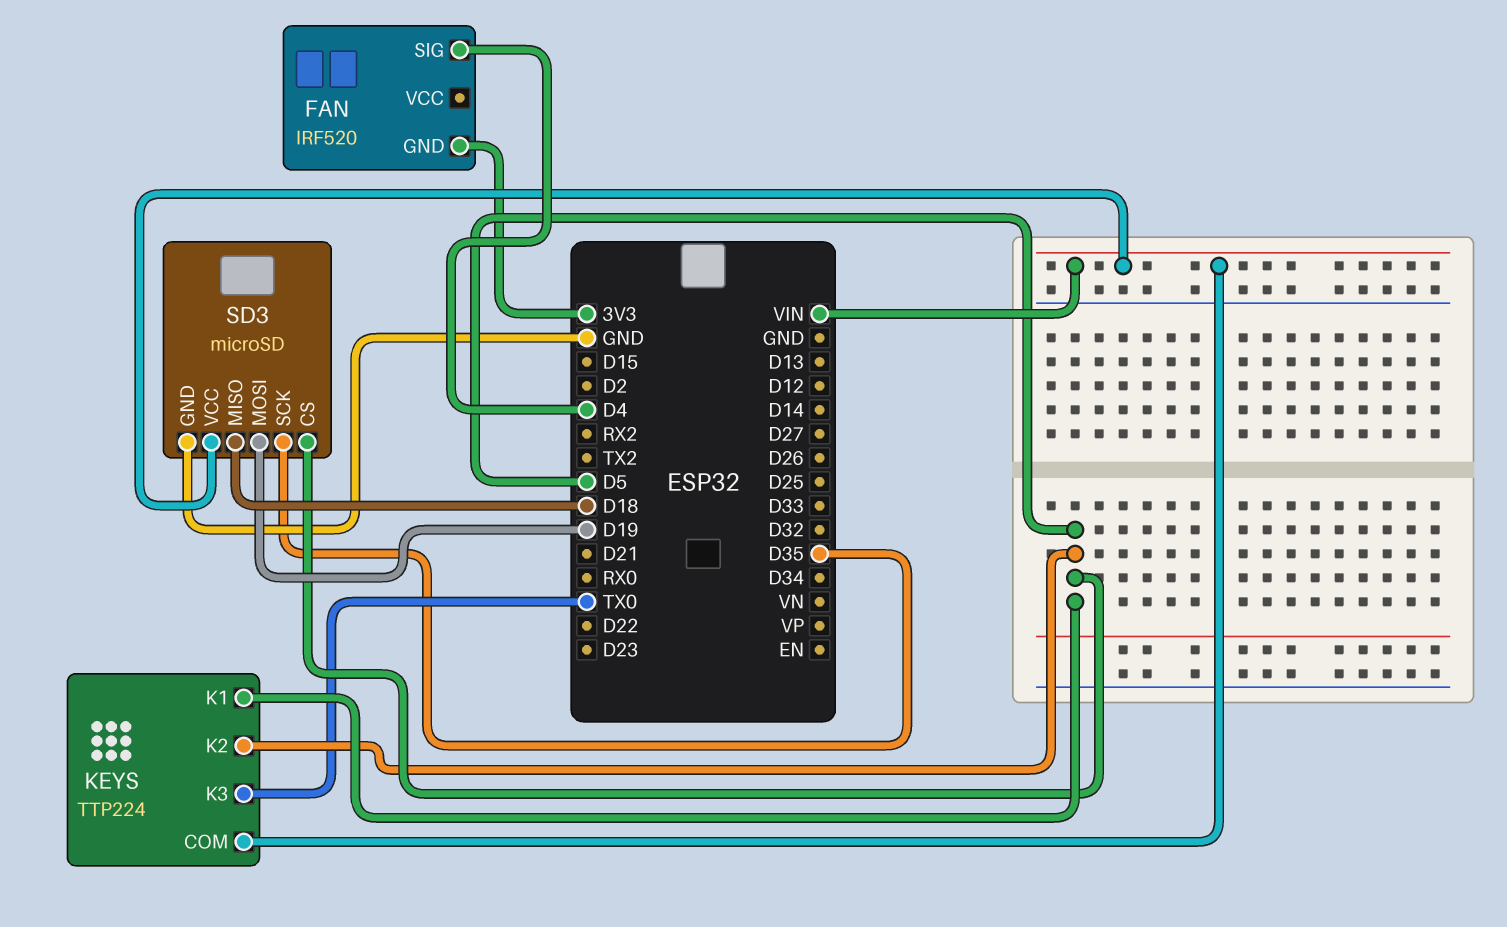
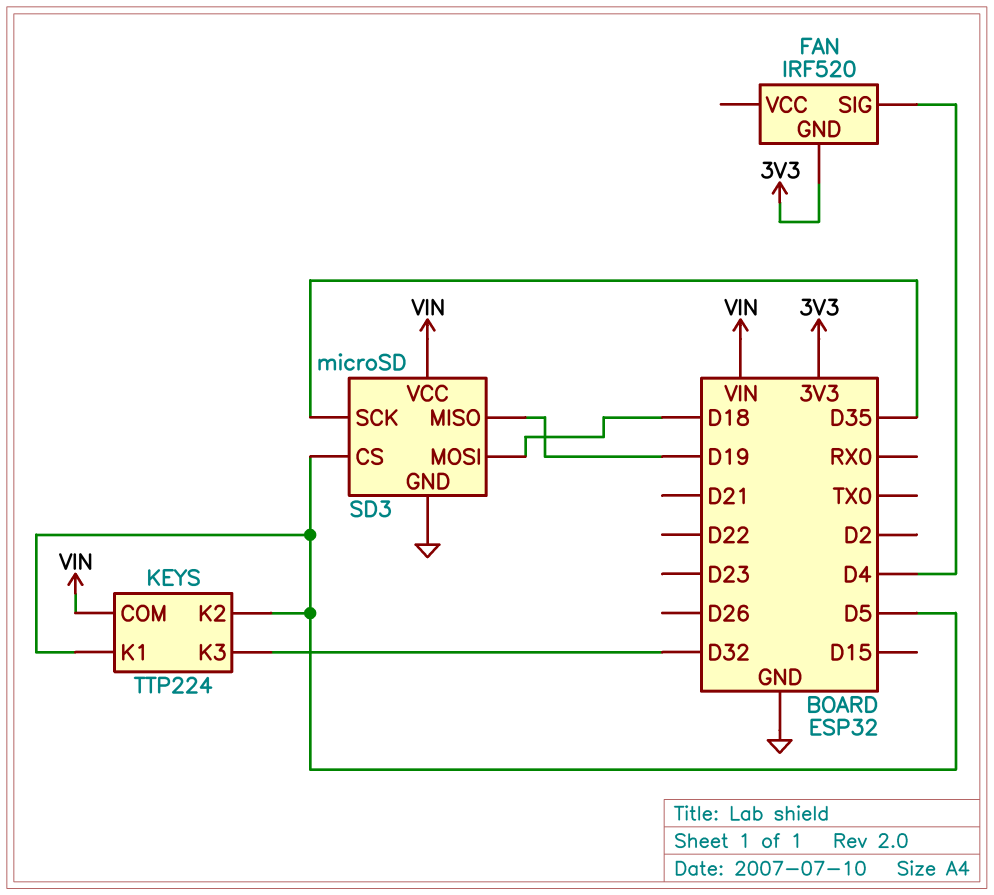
KEYS pin K3: TX0 -> D32
SD3 pin MISO: D18 -> D19
SD3 pin MOSI: D19 -> D18

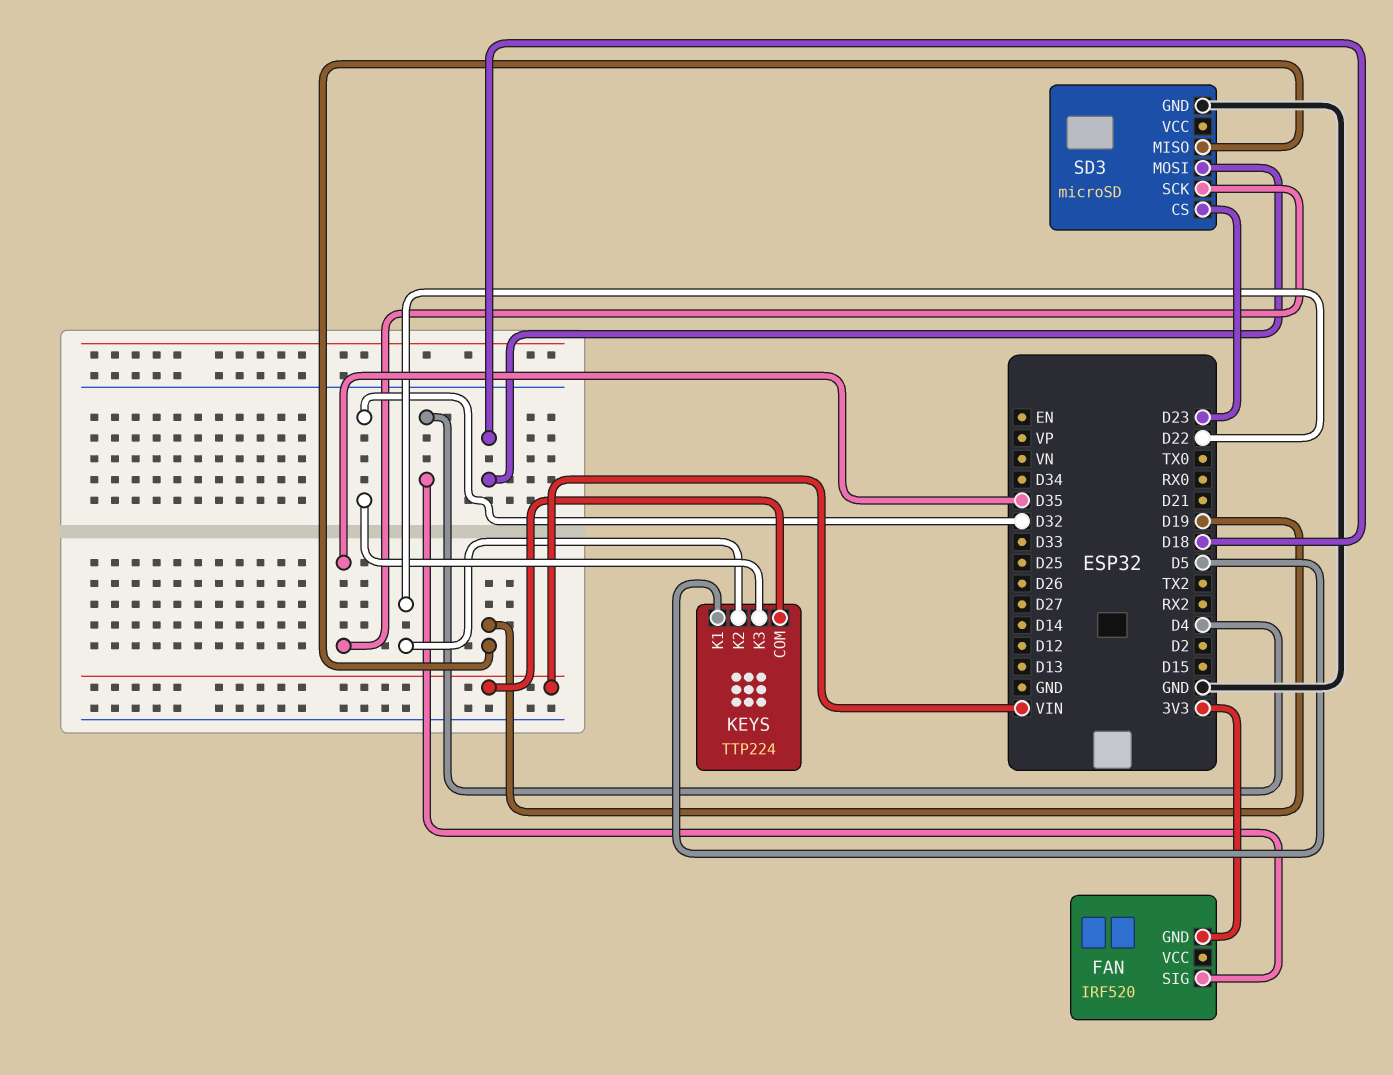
KEYS pin K2: D5 -> D22
SD3 pin CS: D5 -> D23
SD3 pin VCC: VIN -> none

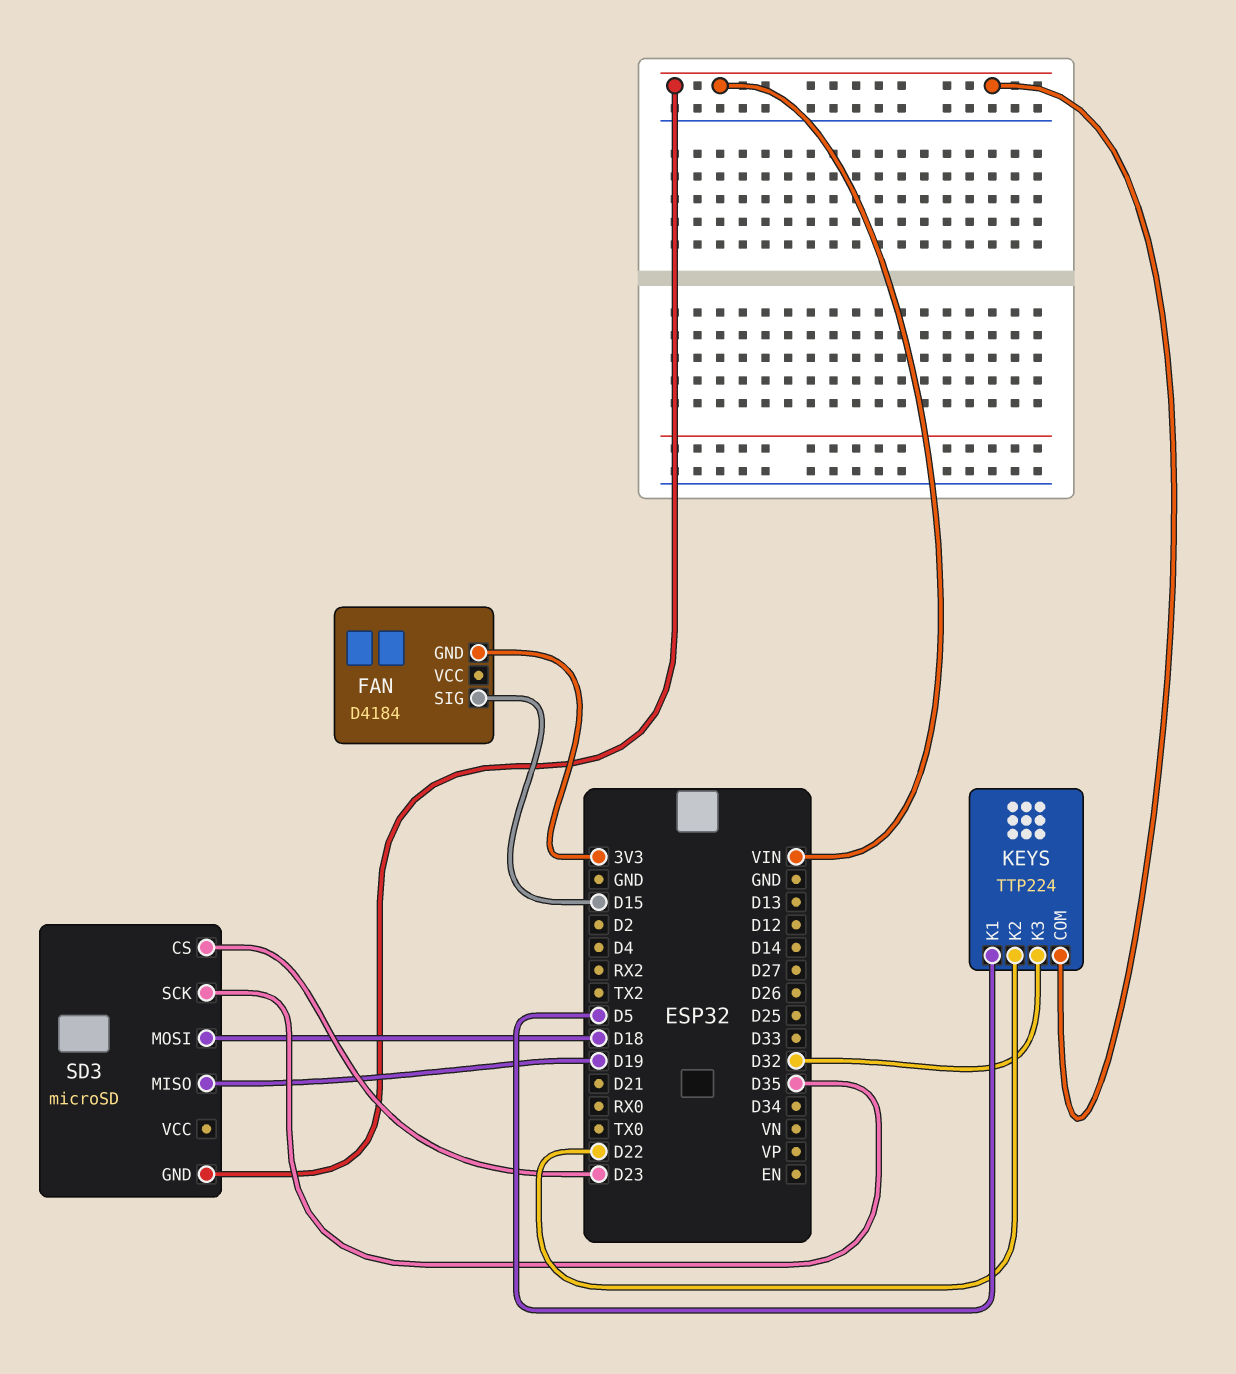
FAN: IRF520 -> D4184
FAN pin SIG: D4 -> D15
SD3 pin GND: GND -> VIN

